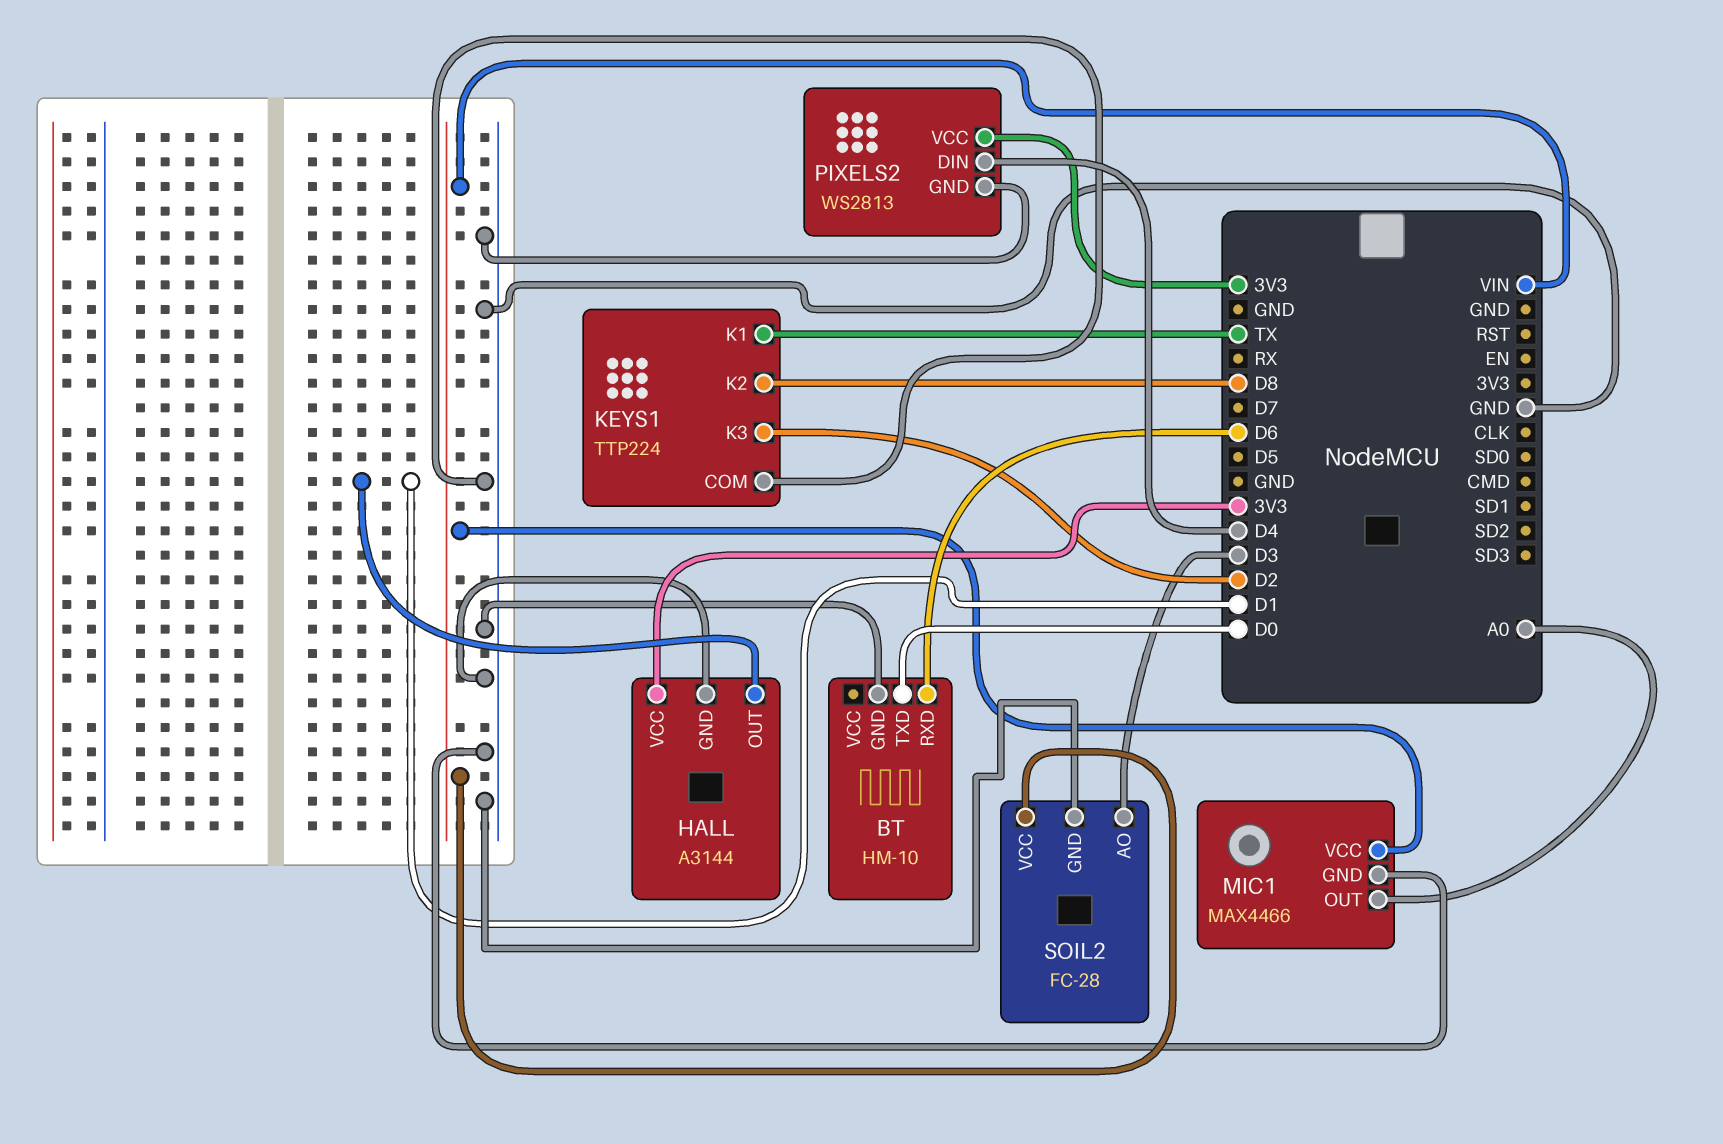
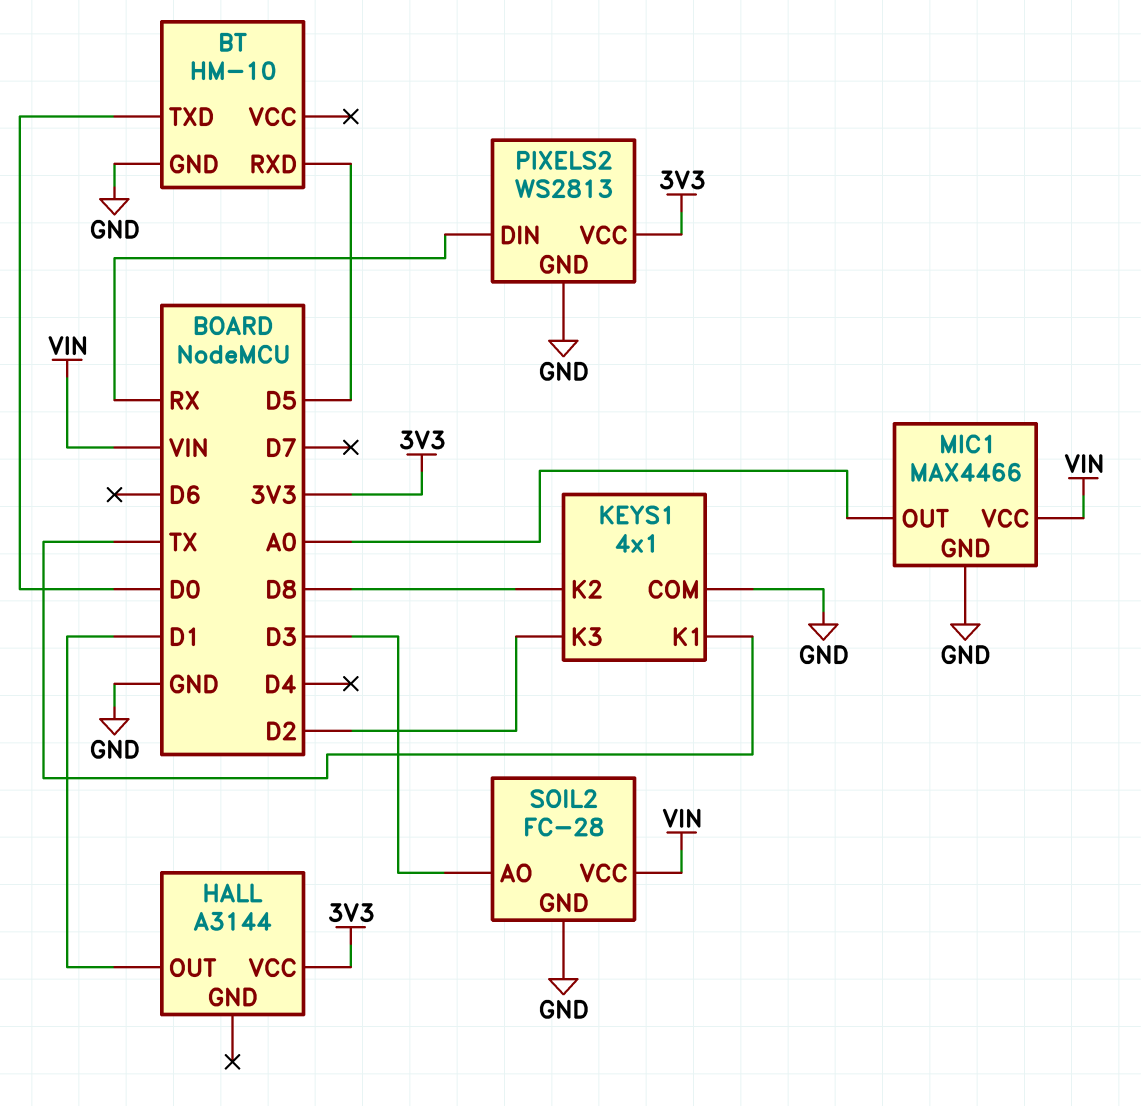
BT pin RXD: D6 -> D5
HALL pin GND: GND -> none
KEYS1: TTP224 -> 4x1
PIXELS2 pin DIN: D4 -> RX

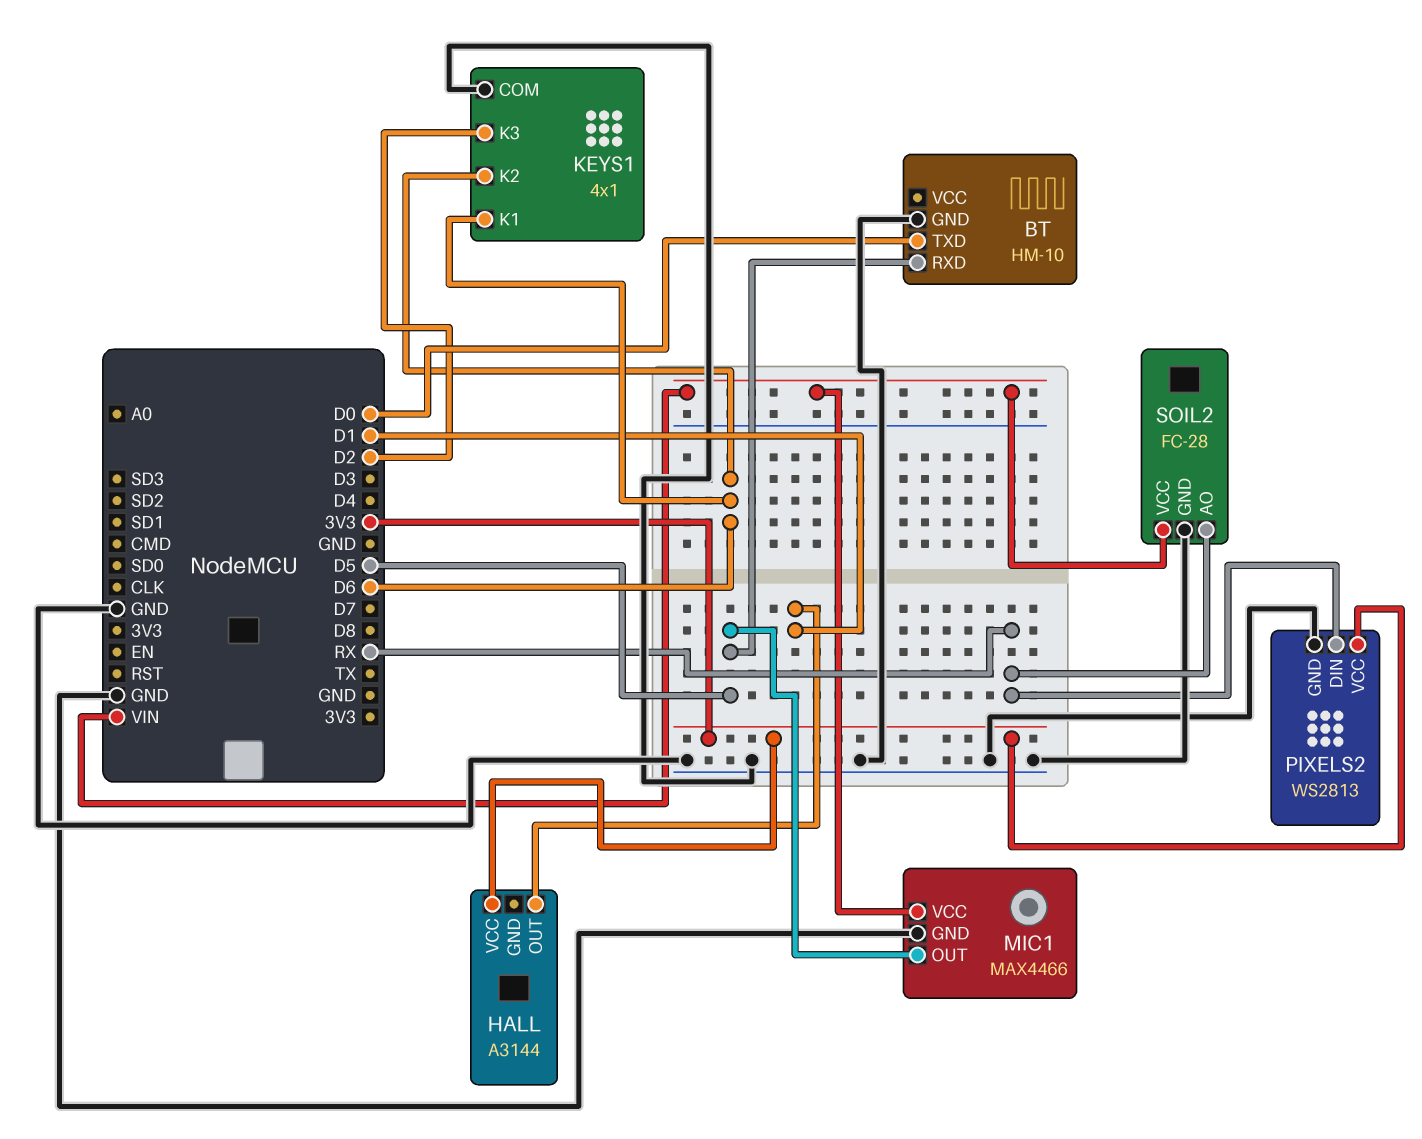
KEYS1 pin K1: TX -> D6
KEYS1 pin K2: D8 -> D6
MIC1 pin OUT: A0 -> D5
SOIL2 pin AO: D3 -> RX

